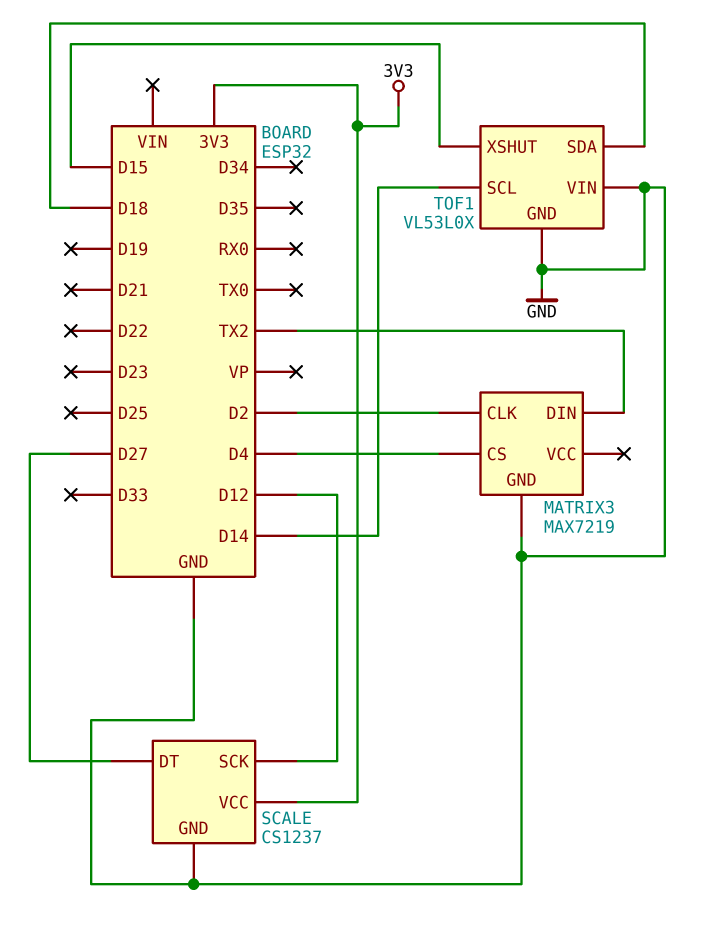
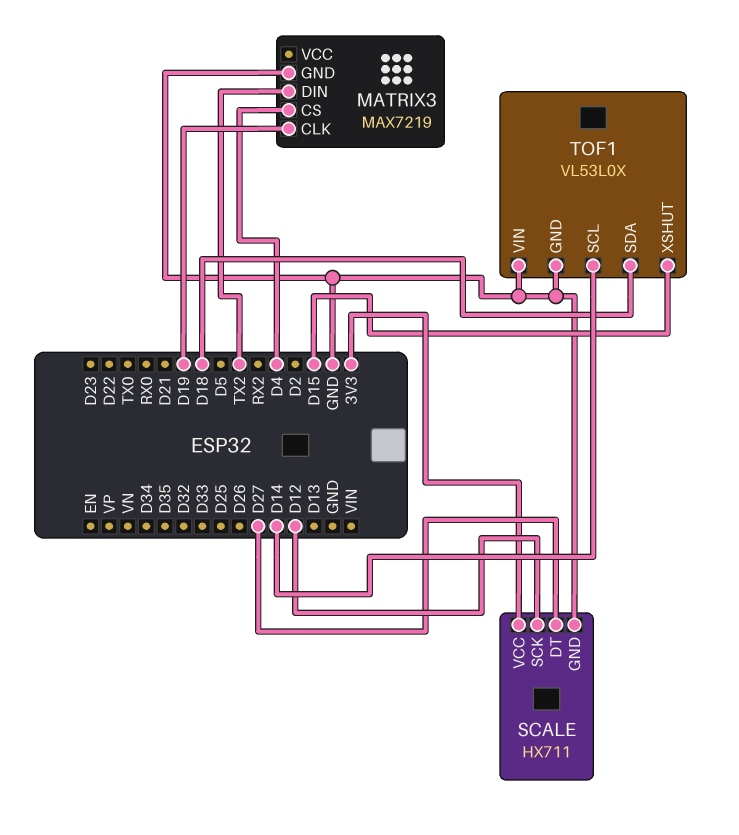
MATRIX3 pin CLK: D2 -> D19
SCALE: CS1237 -> HX711

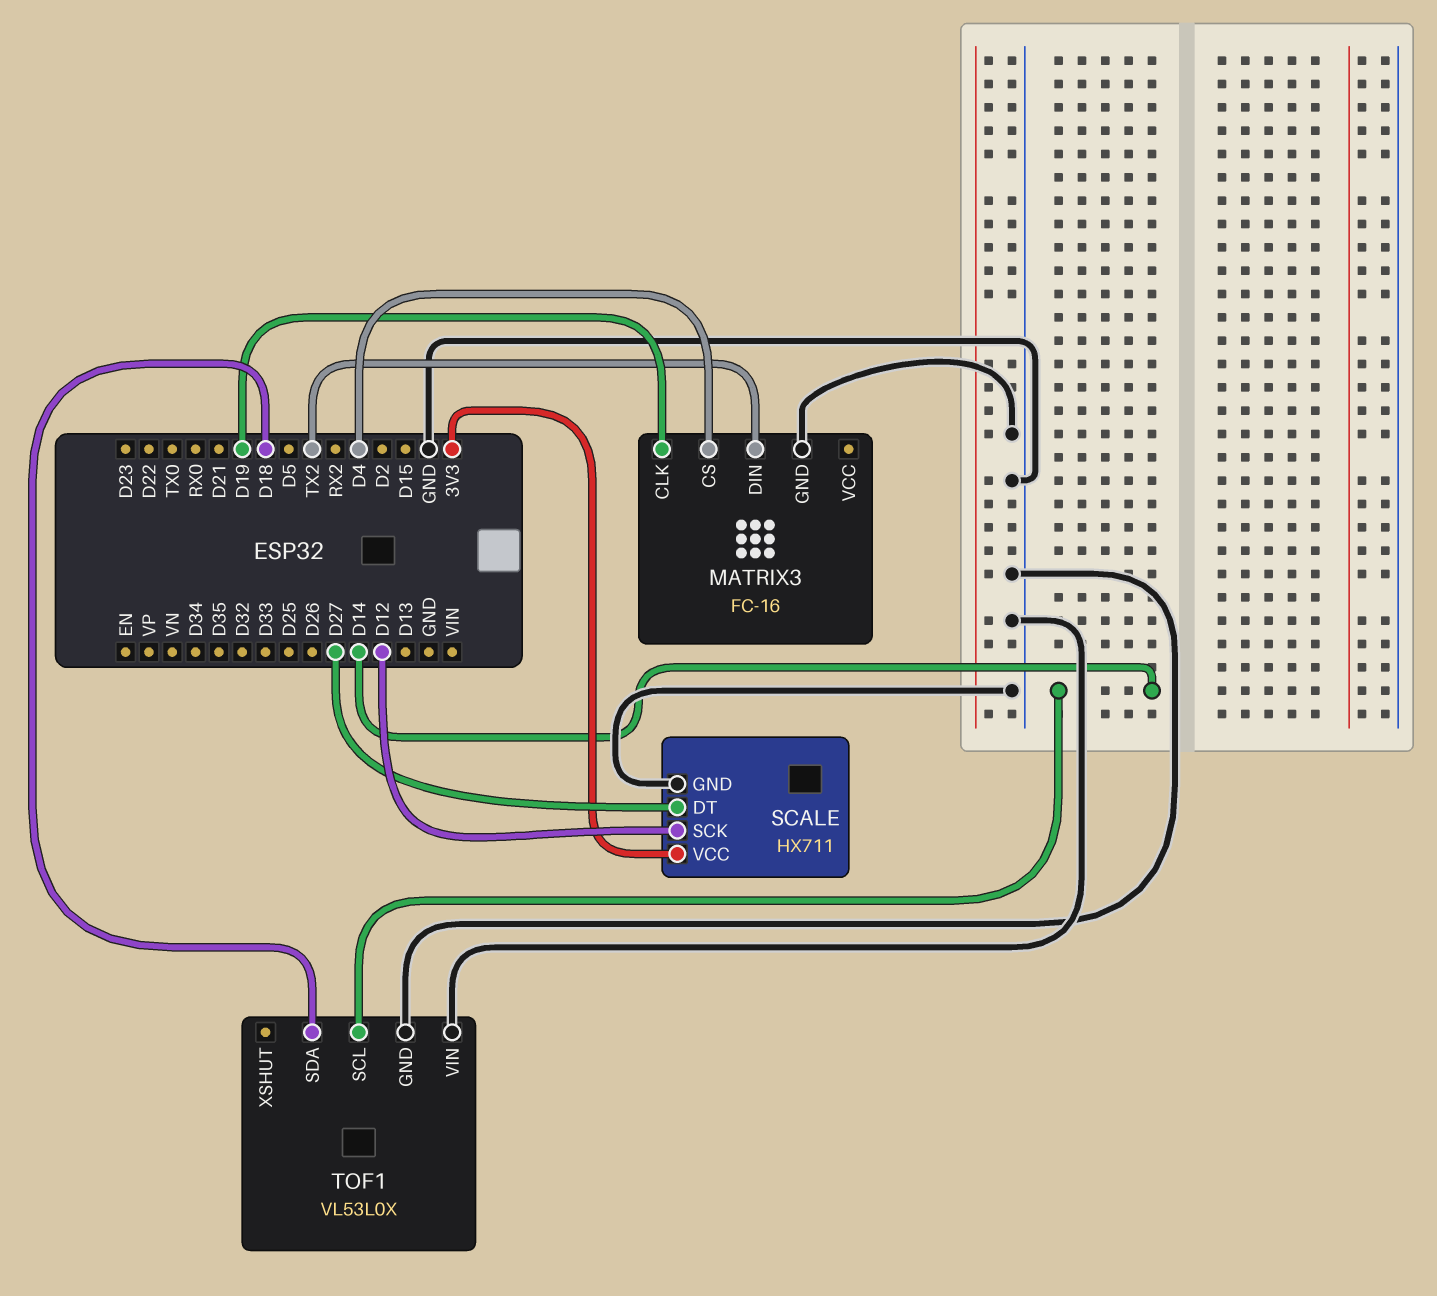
MATRIX3: MAX7219 -> FC-16
TOF1 pin XSHUT: D15 -> none

